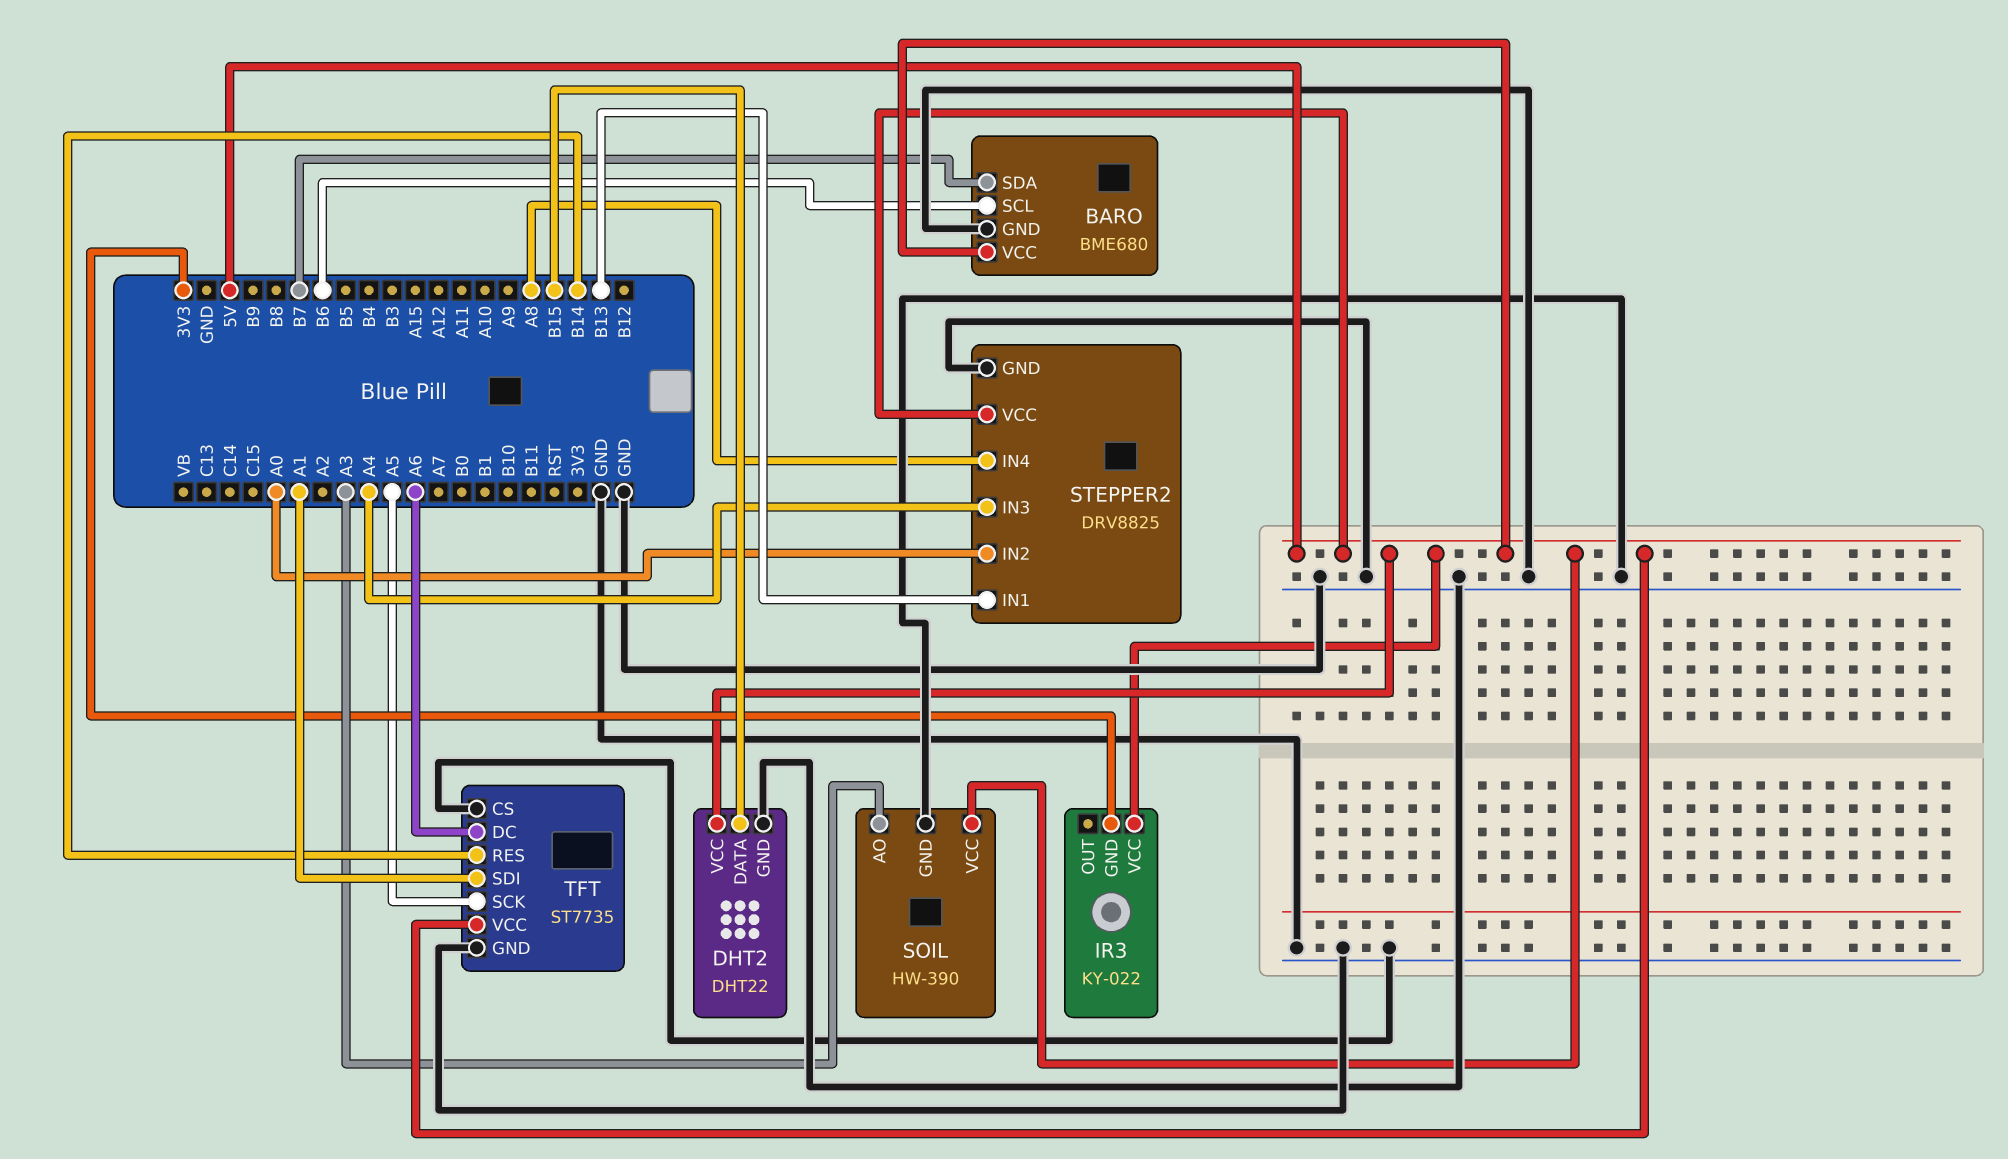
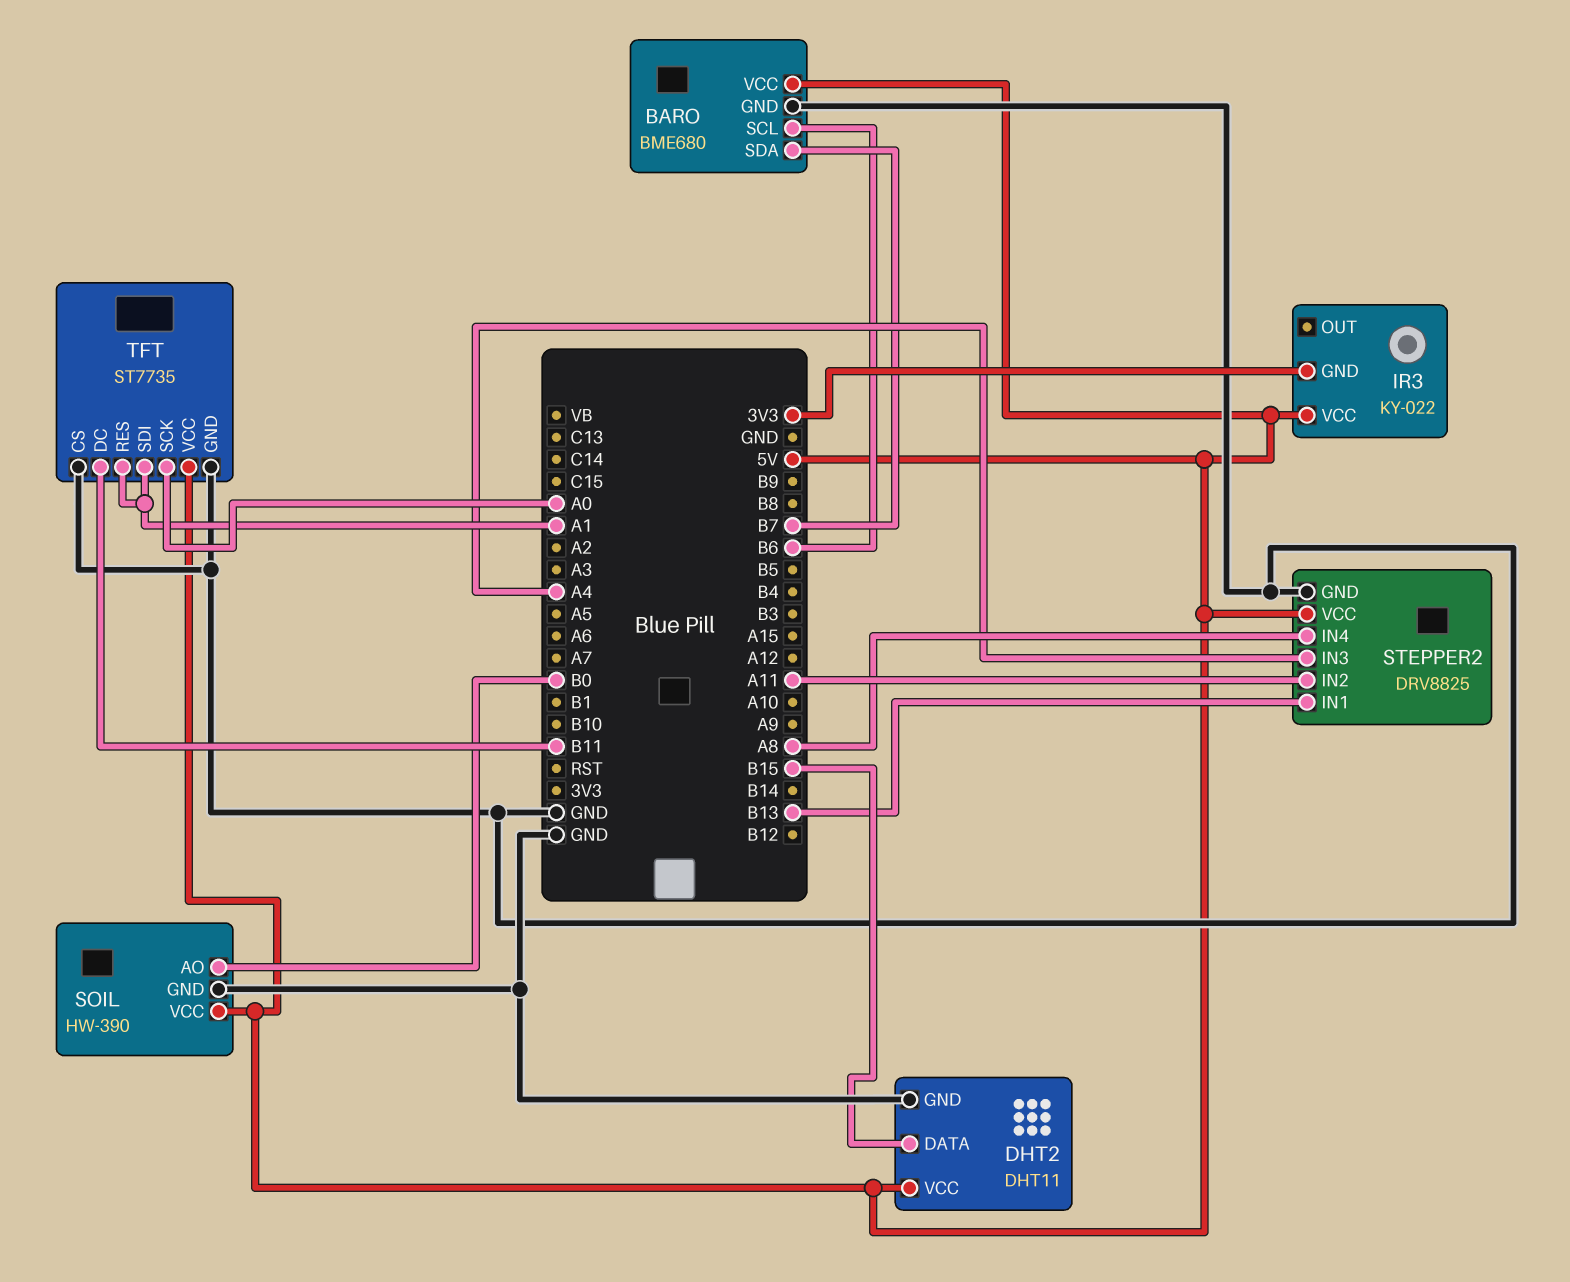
DHT2: DHT22 -> DHT11
SOIL pin AO: A3 -> B0
STEPPER2 pin IN2: A0 -> A11
TFT pin DC: A6 -> B11
TFT pin RES: B14 -> A1
TFT pin SCK: A5 -> A0

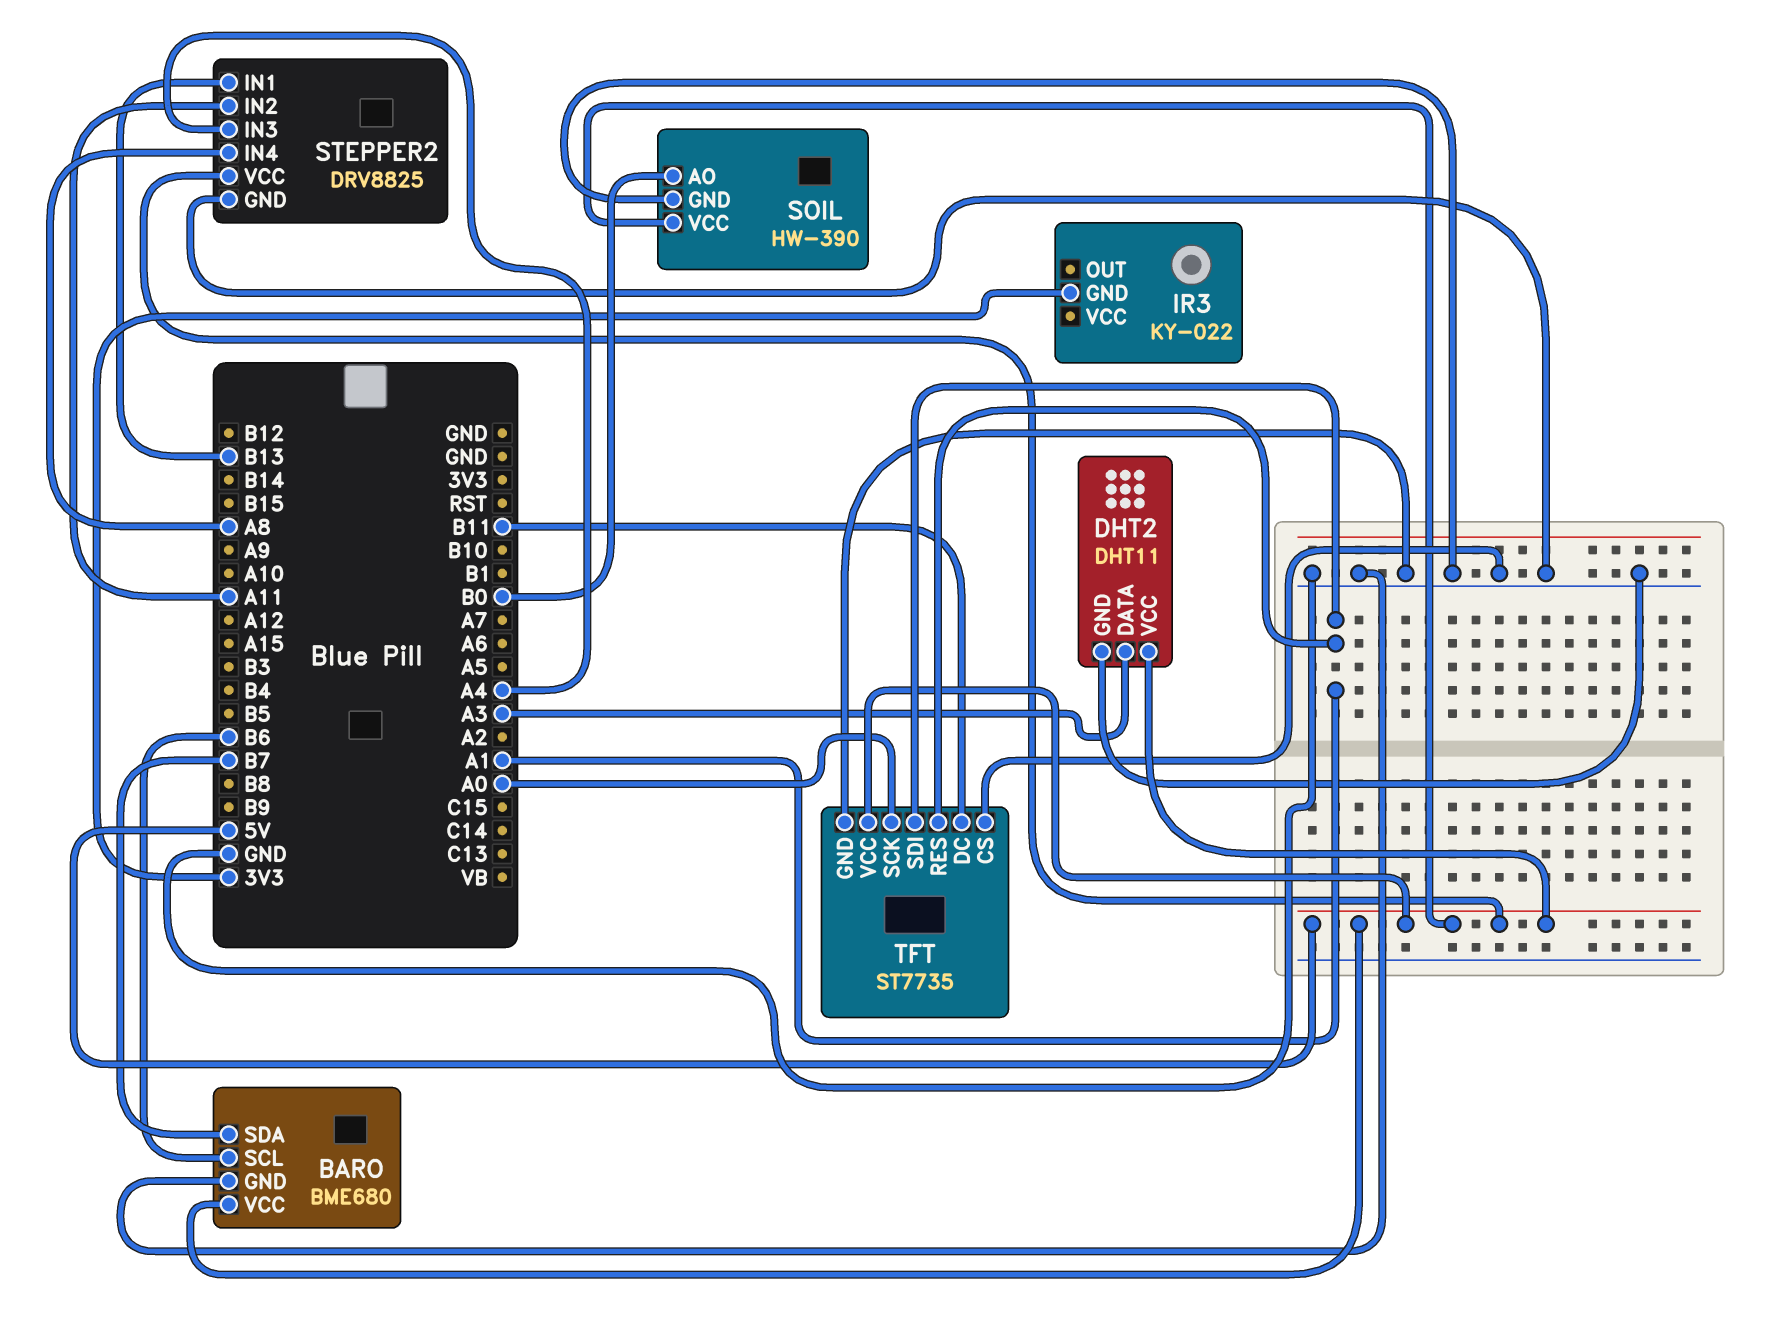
DHT2 pin DATA: B15 -> A3
IR3 pin VCC: 5V -> none

